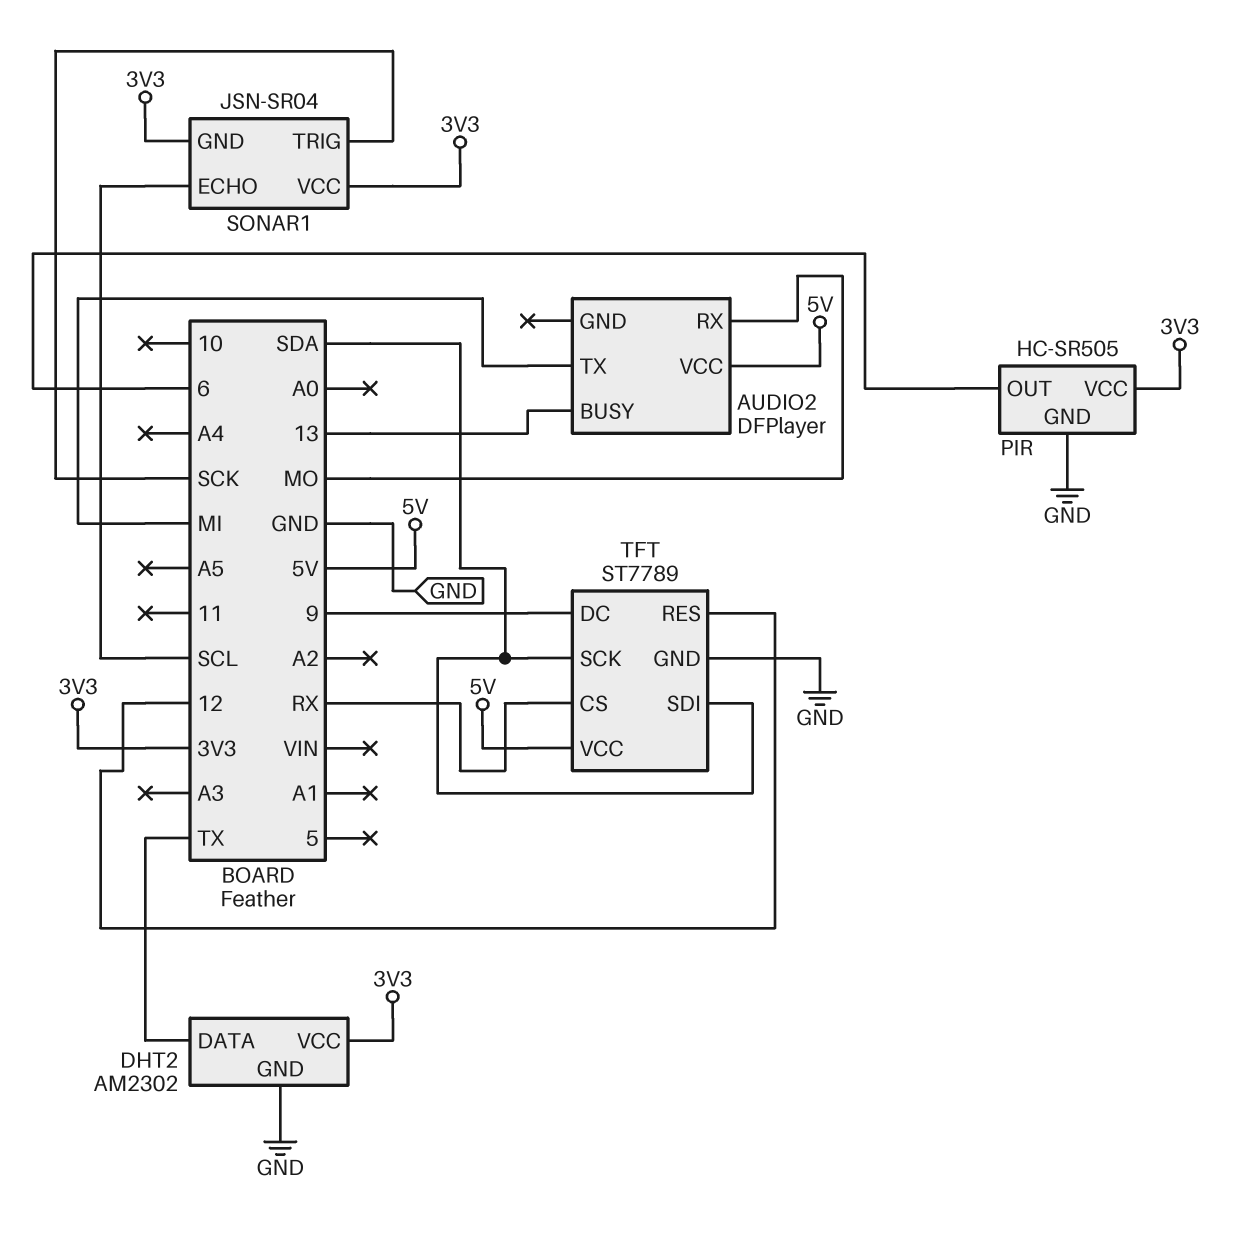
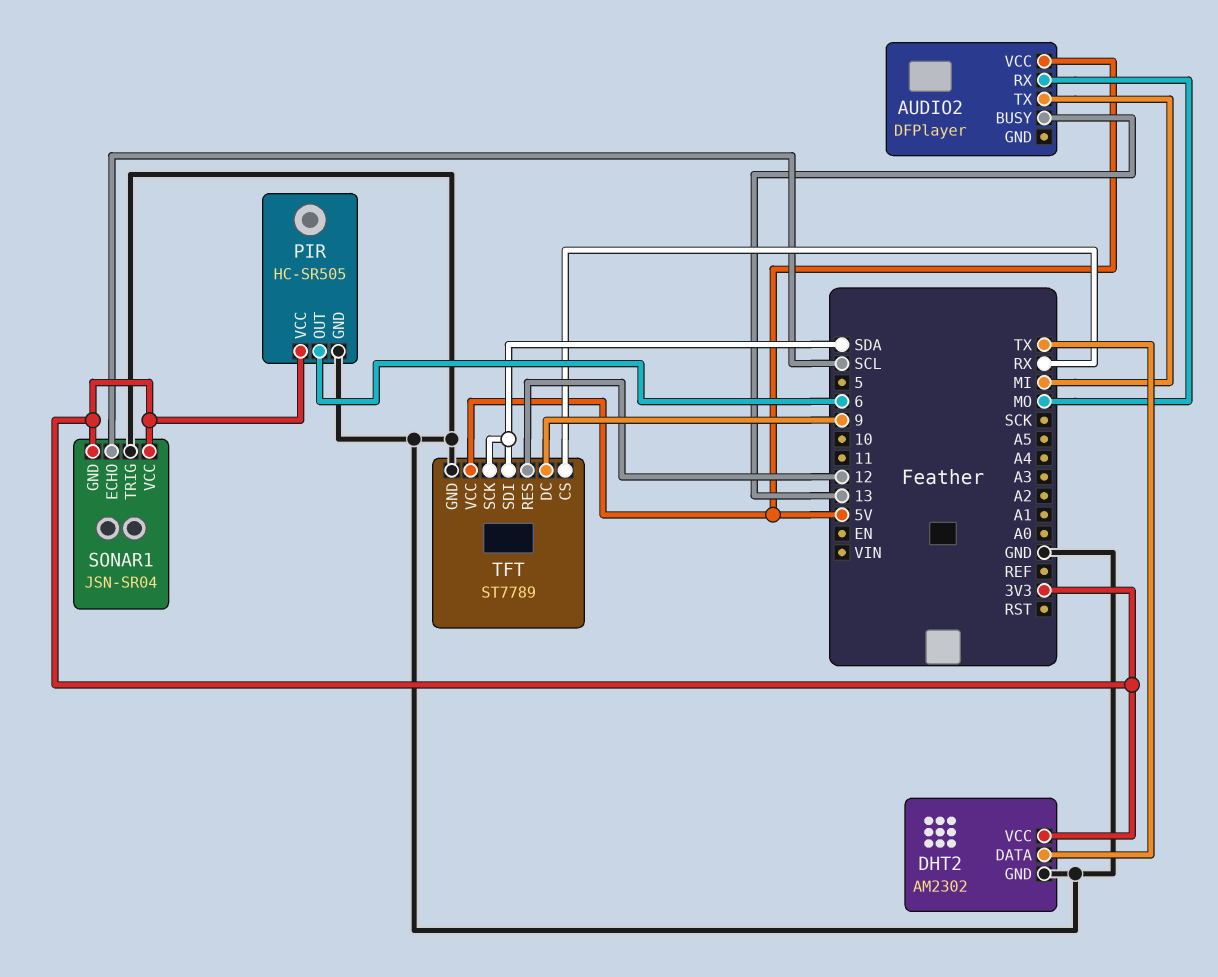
SONAR1 pin TRIG: SCK -> GND

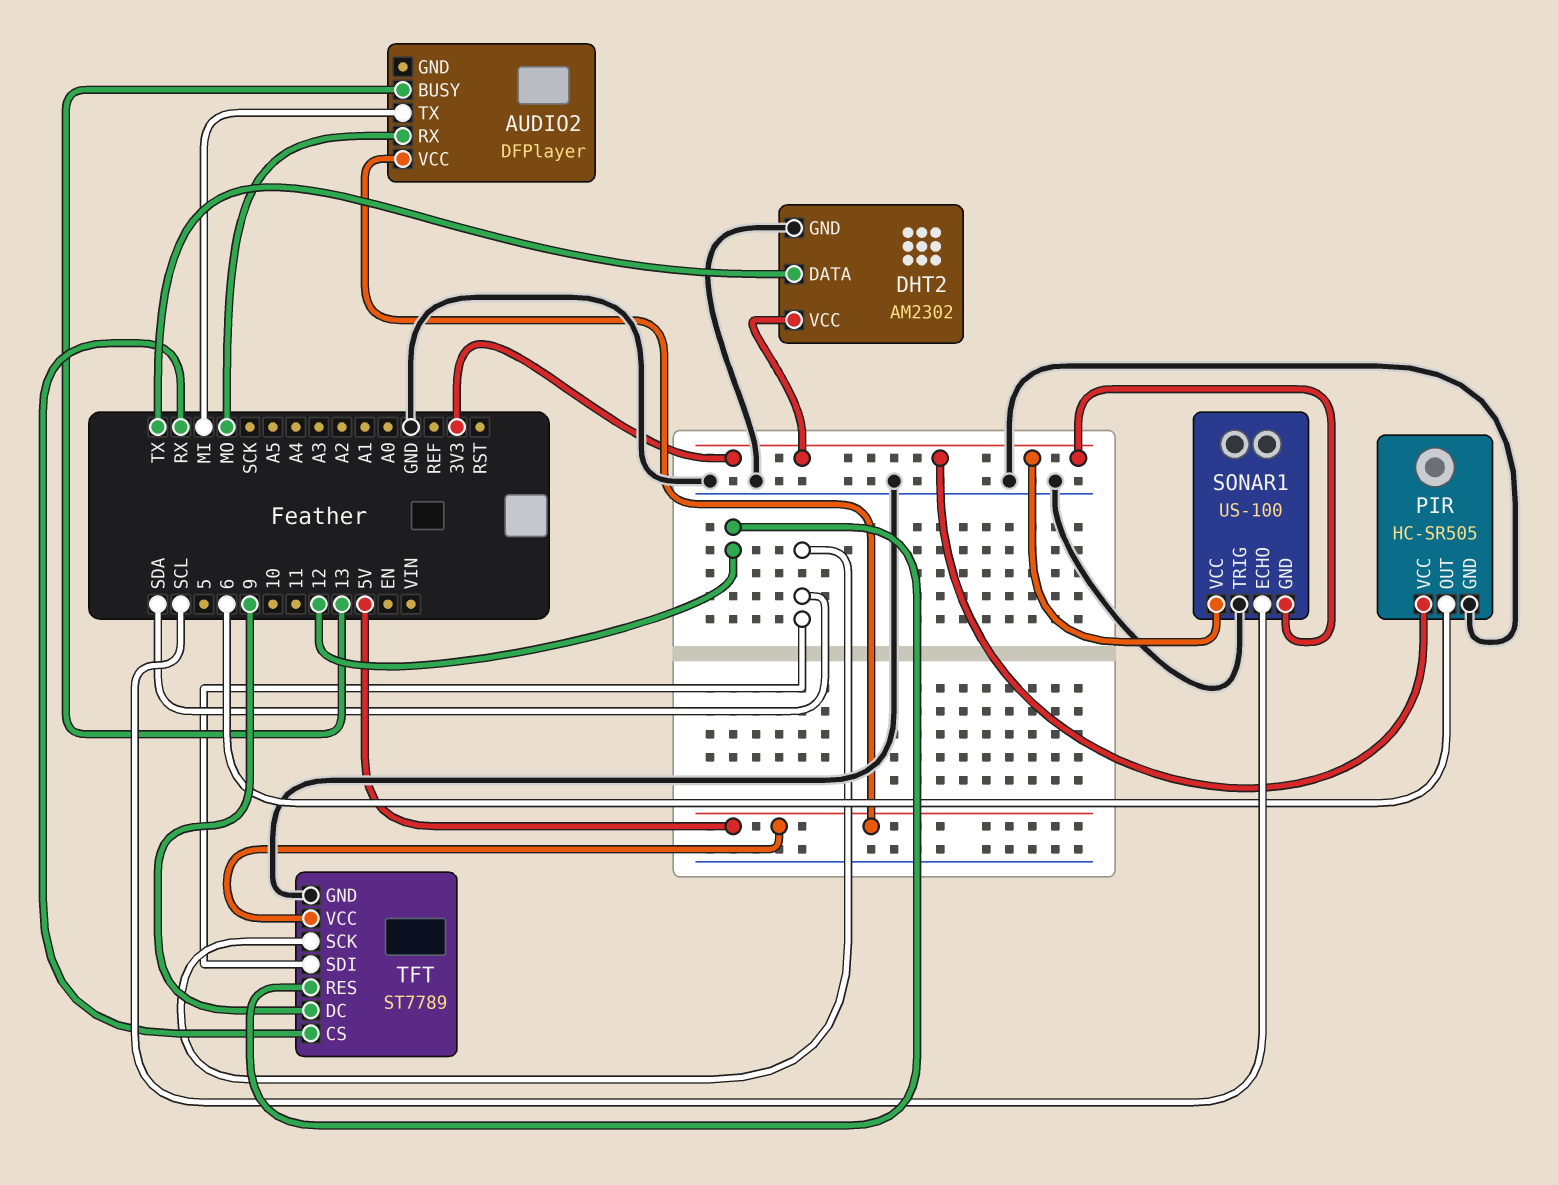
SONAR1: JSN-SR04 -> US-100

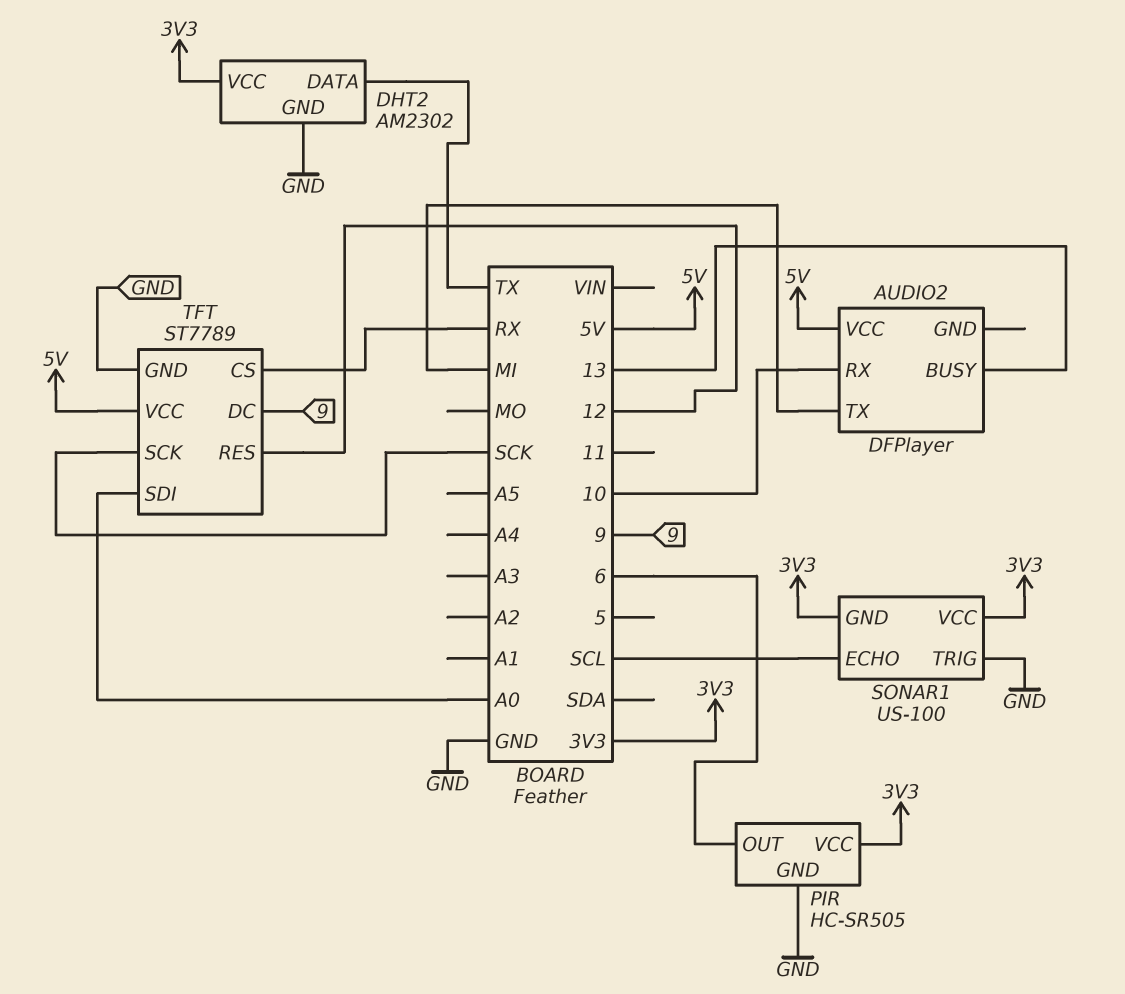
AUDIO2 pin RX: MO -> 10
TFT pin SCK: SDA -> SCK
TFT pin SDI: SDA -> A0

